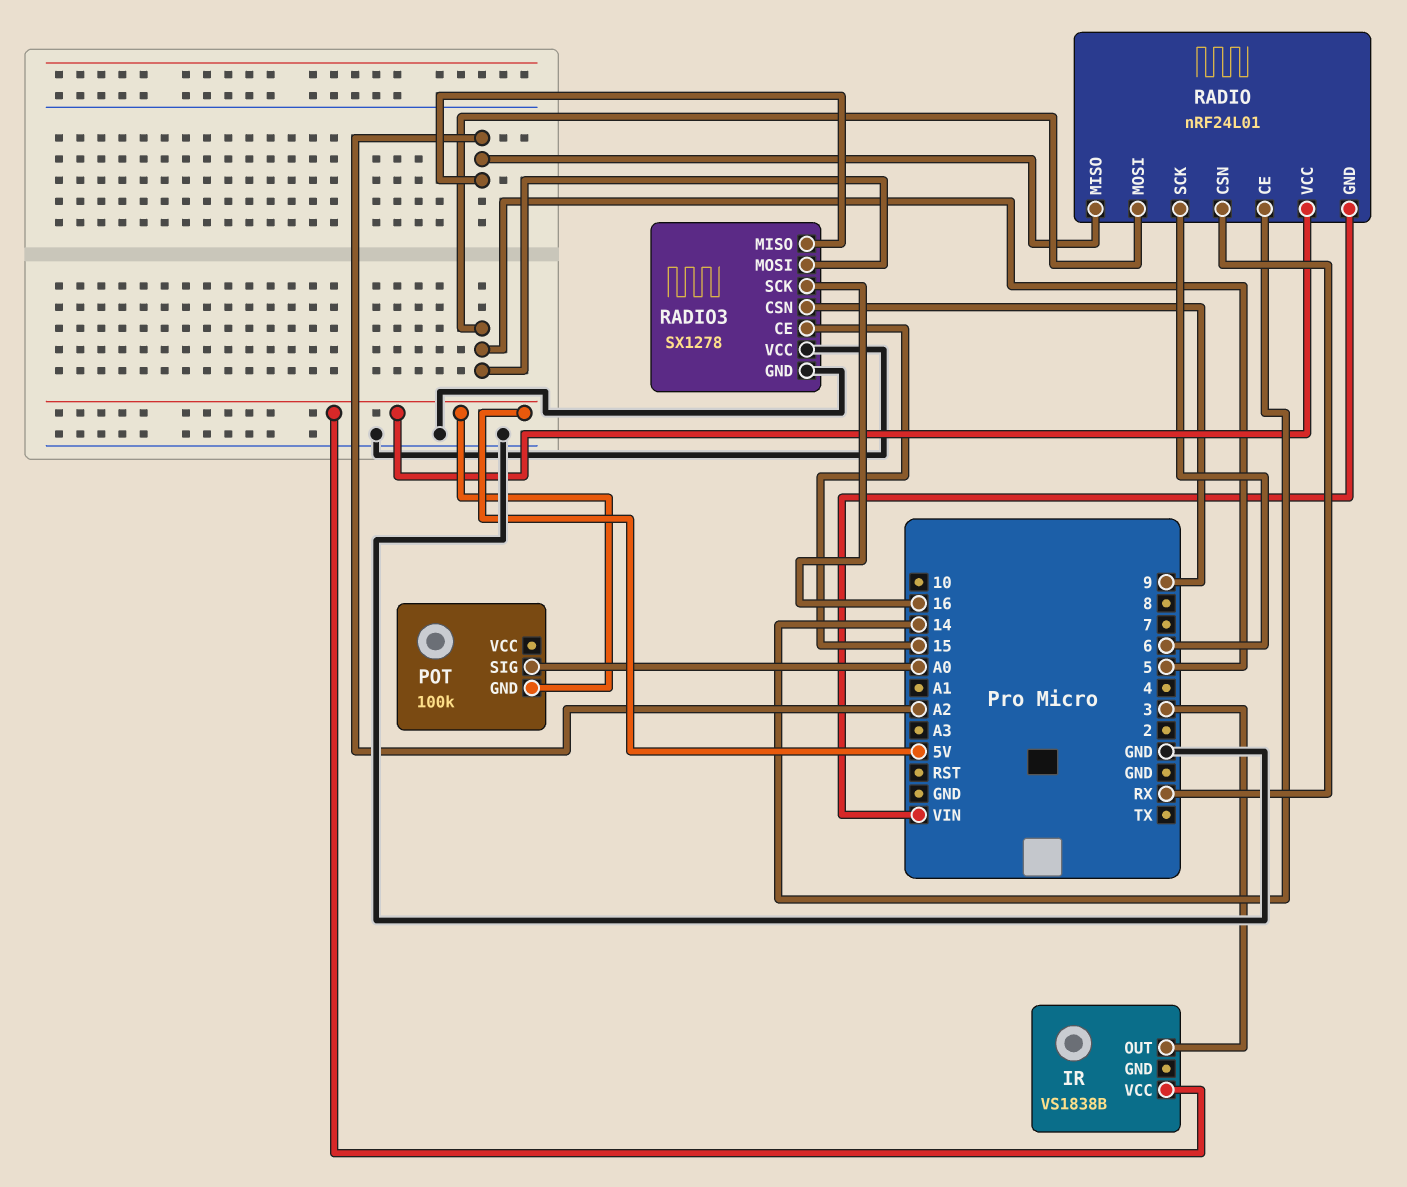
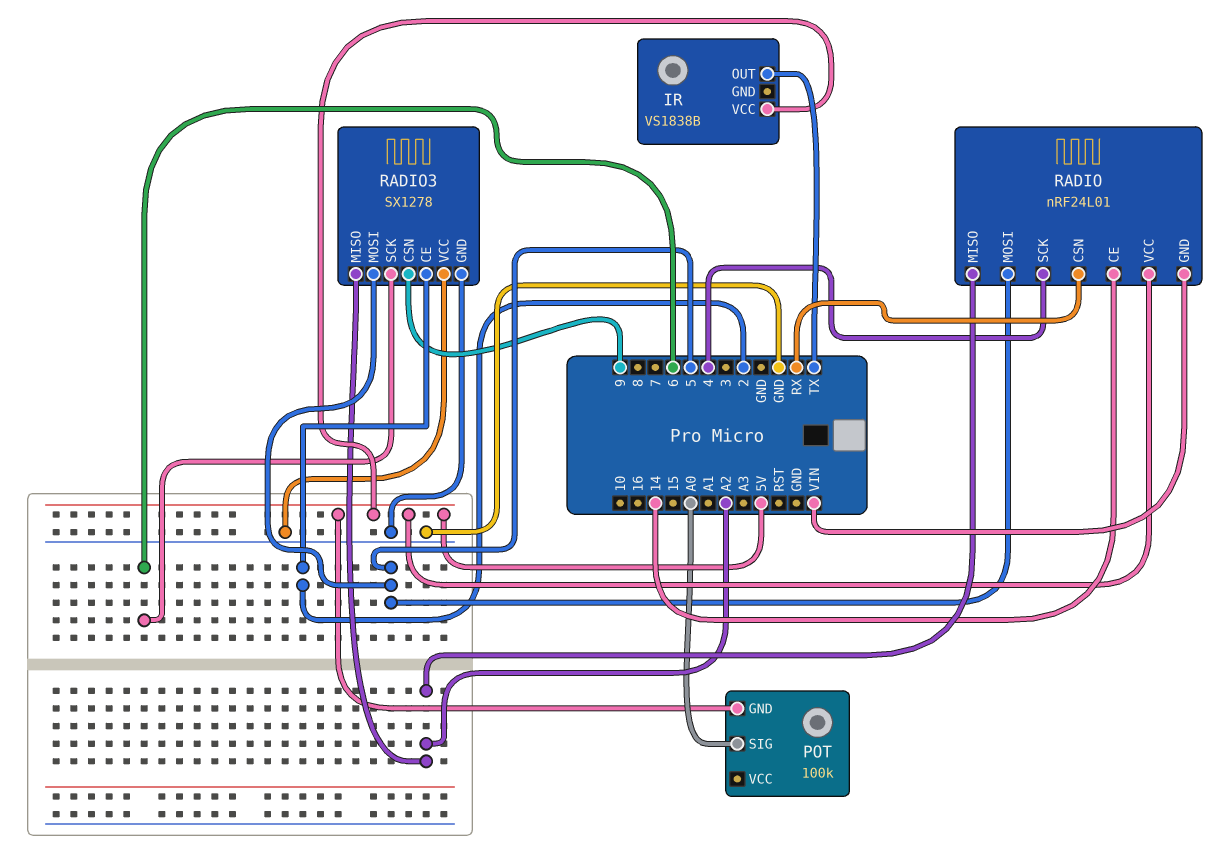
IR pin OUT: 3 -> TX
RADIO pin SCK: 6 -> 4
RADIO3 pin CE: 15 -> 2
RADIO3 pin SCK: 16 -> 6

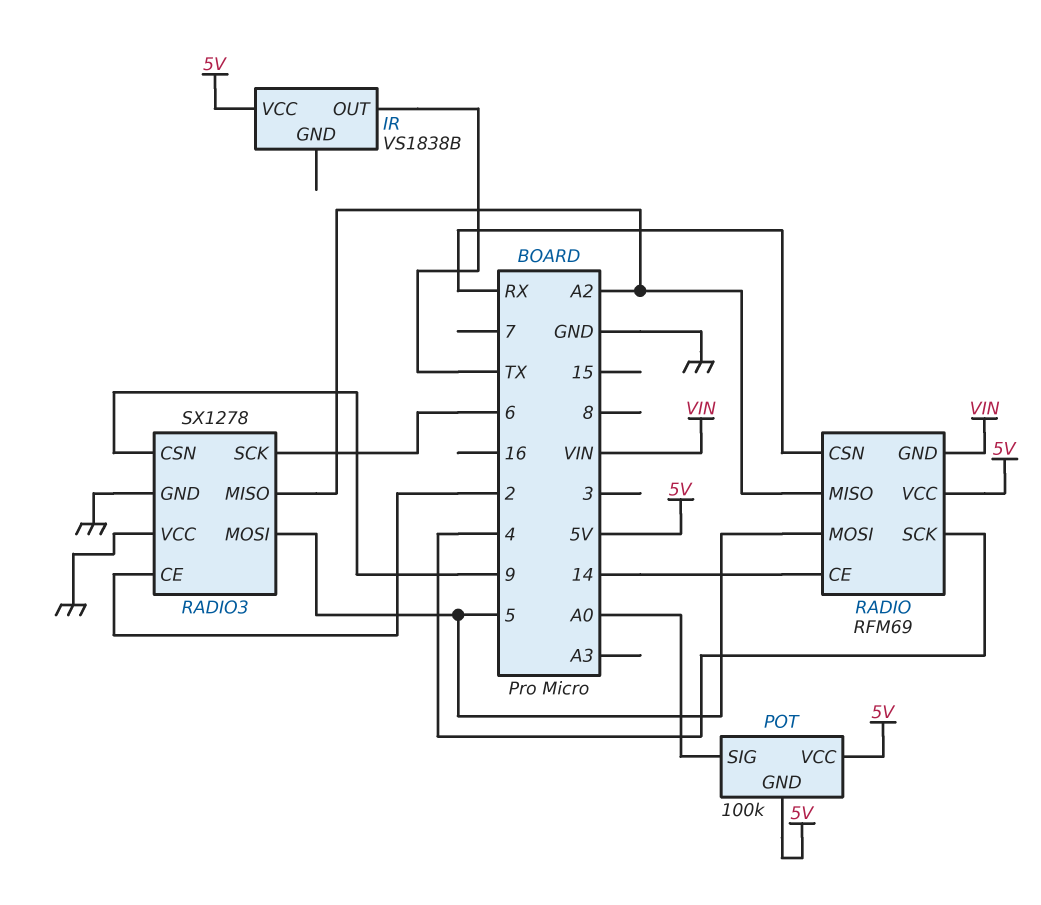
POT pin VCC: none -> 5V
RADIO: nRF24L01 -> RFM69

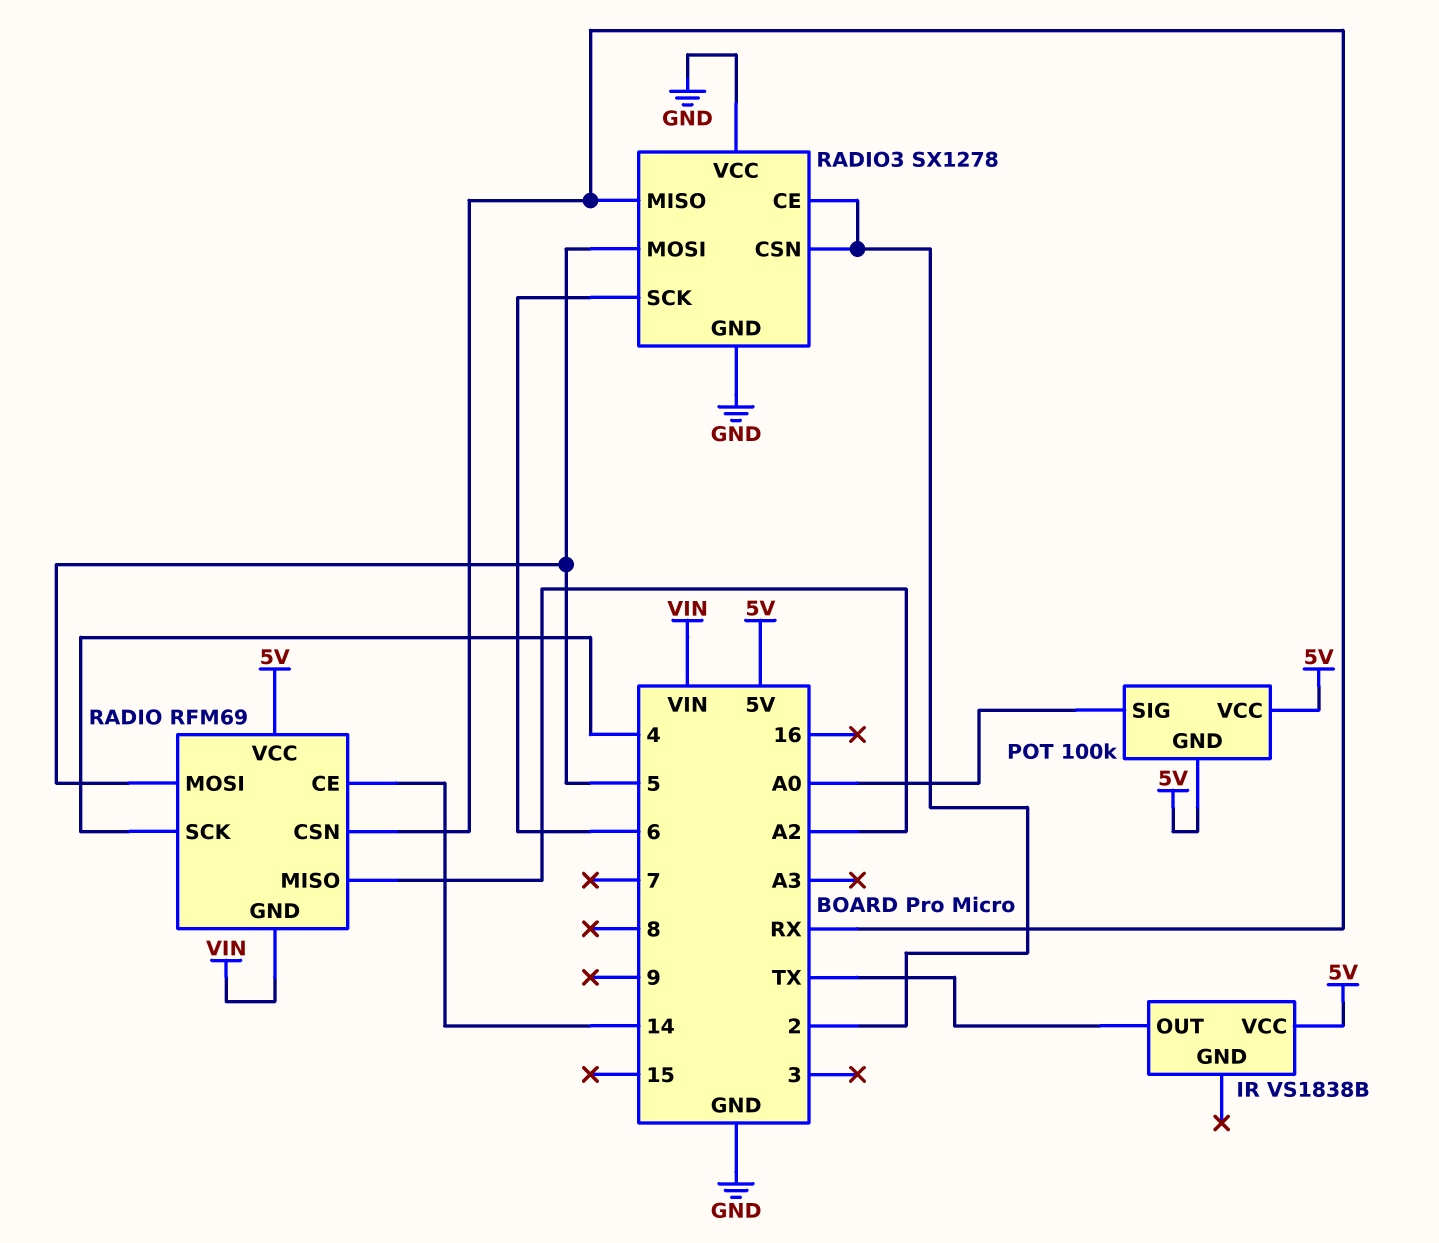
RADIO3 pin CSN: 9 -> 2
RADIO3 pin MISO: A2 -> RX

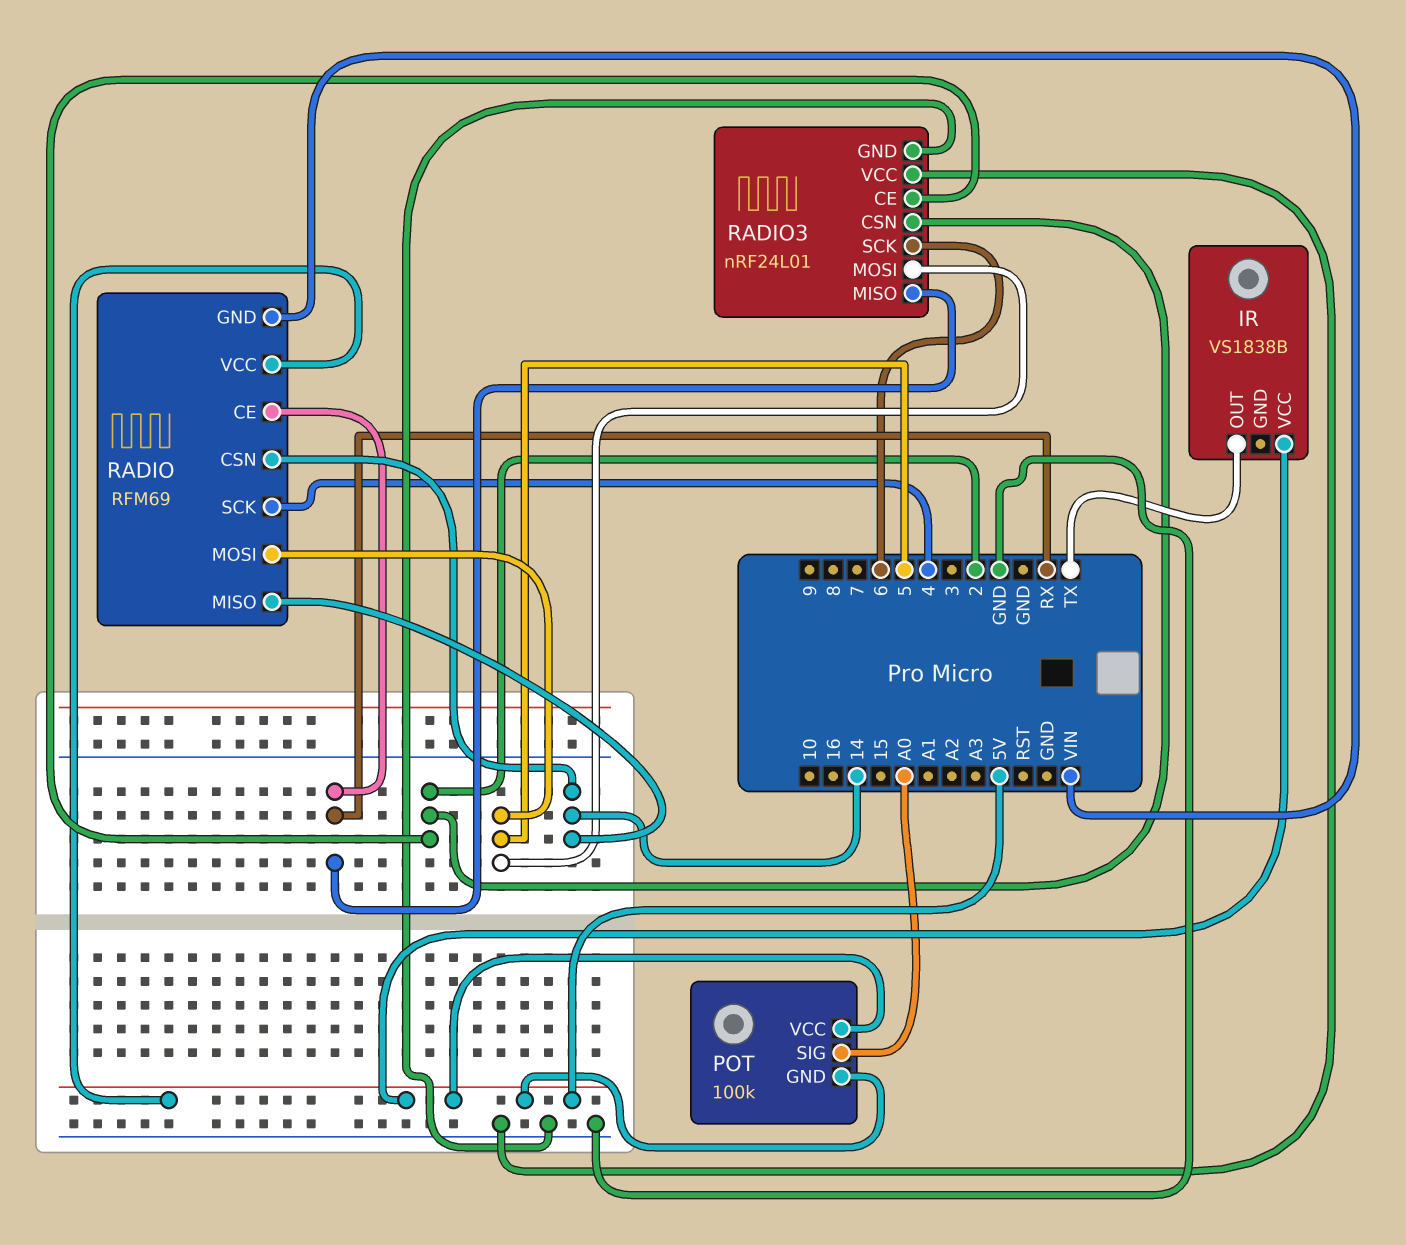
RADIO pin CE: 14 -> RX
RADIO pin CSN: RX -> 14
RADIO pin MISO: A2 -> 14
RADIO3: SX1278 -> nRF24L01

